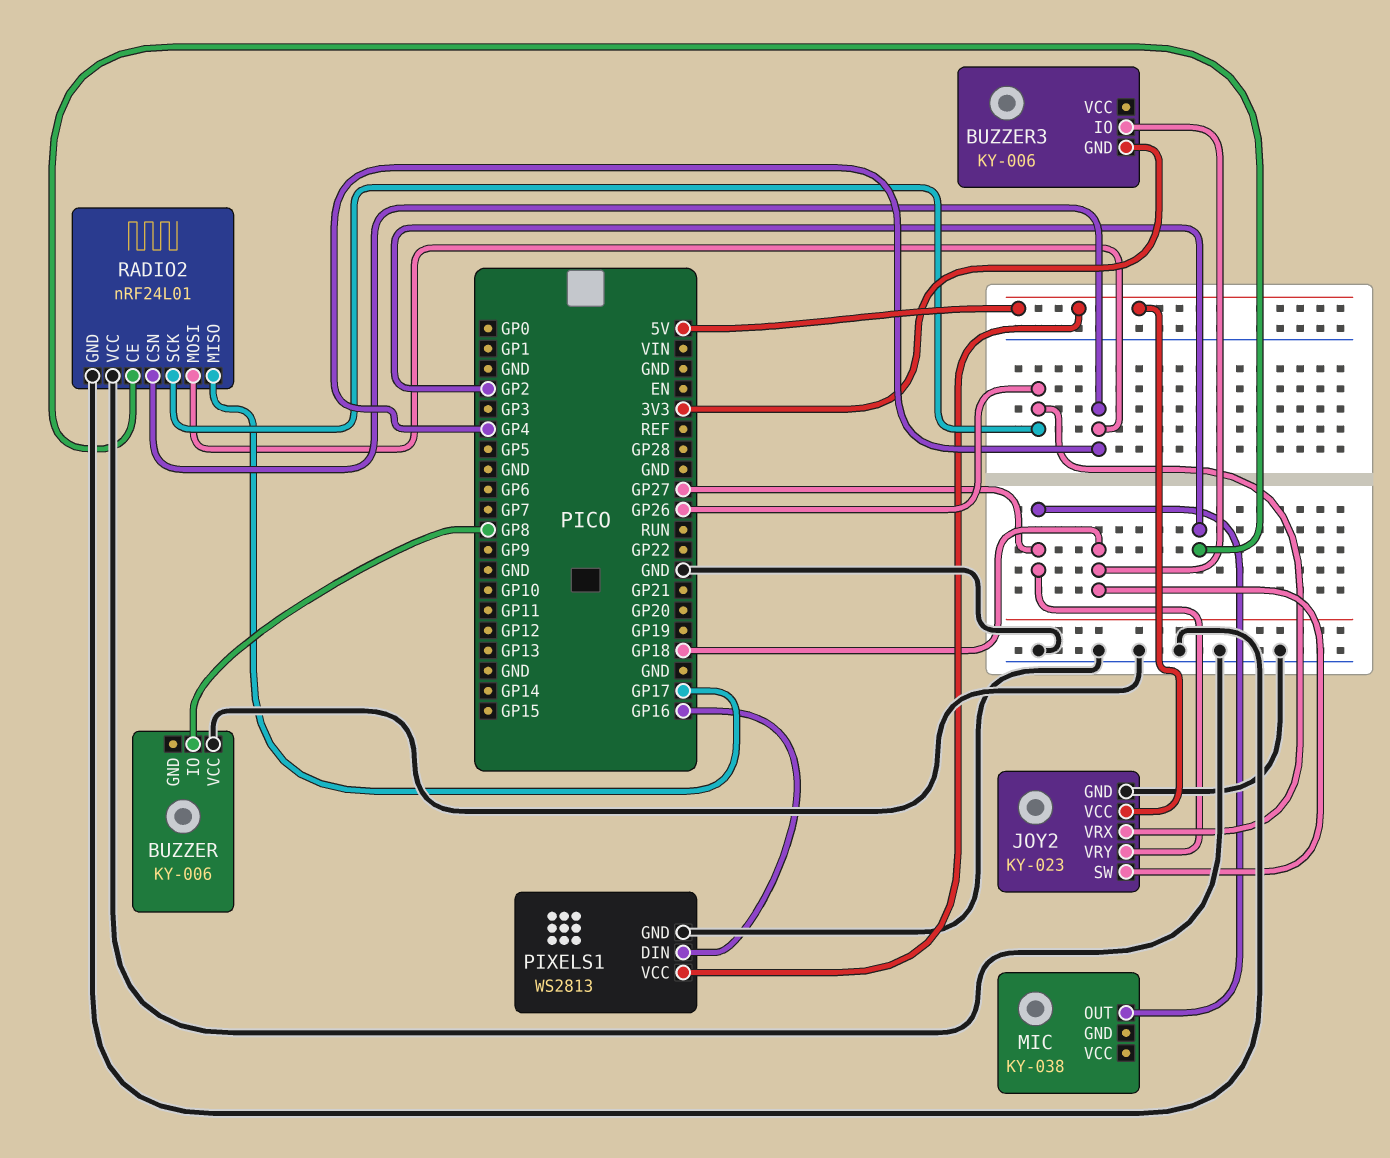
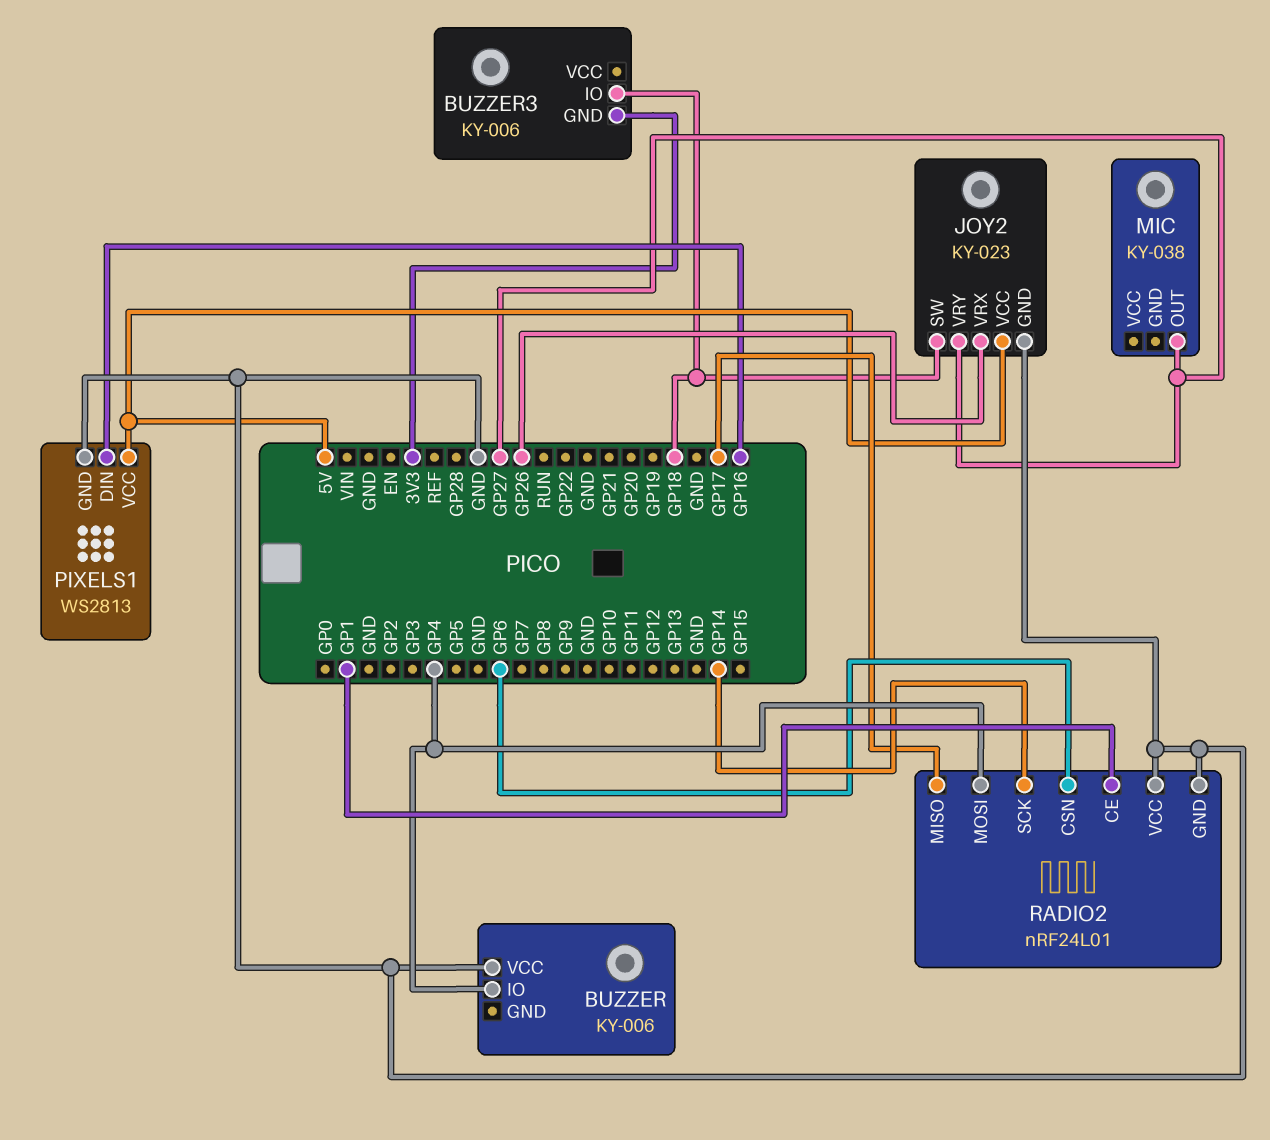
BUZZER pin IO: GP8 -> GP4
RADIO2 pin CE: GP2 -> GP1
RADIO2 pin CSN: GP4 -> GP6
RADIO2 pin SCK: GP26 -> GP14

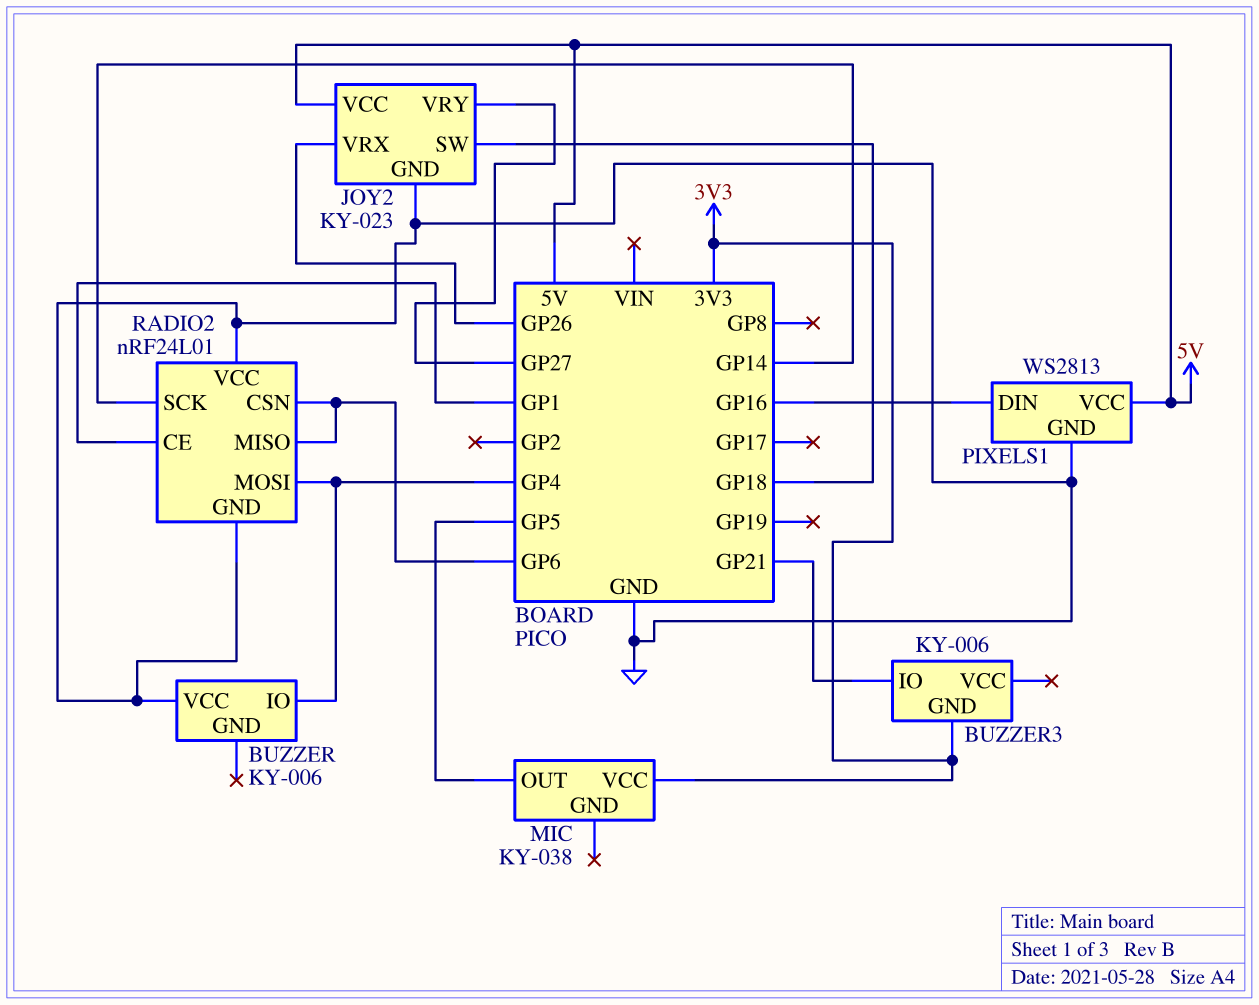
BUZZER3 pin IO: GP18 -> GP21
MIC pin OUT: GP27 -> GP5
MIC pin VCC: none -> 3V3
RADIO2 pin MISO: GP17 -> GP6

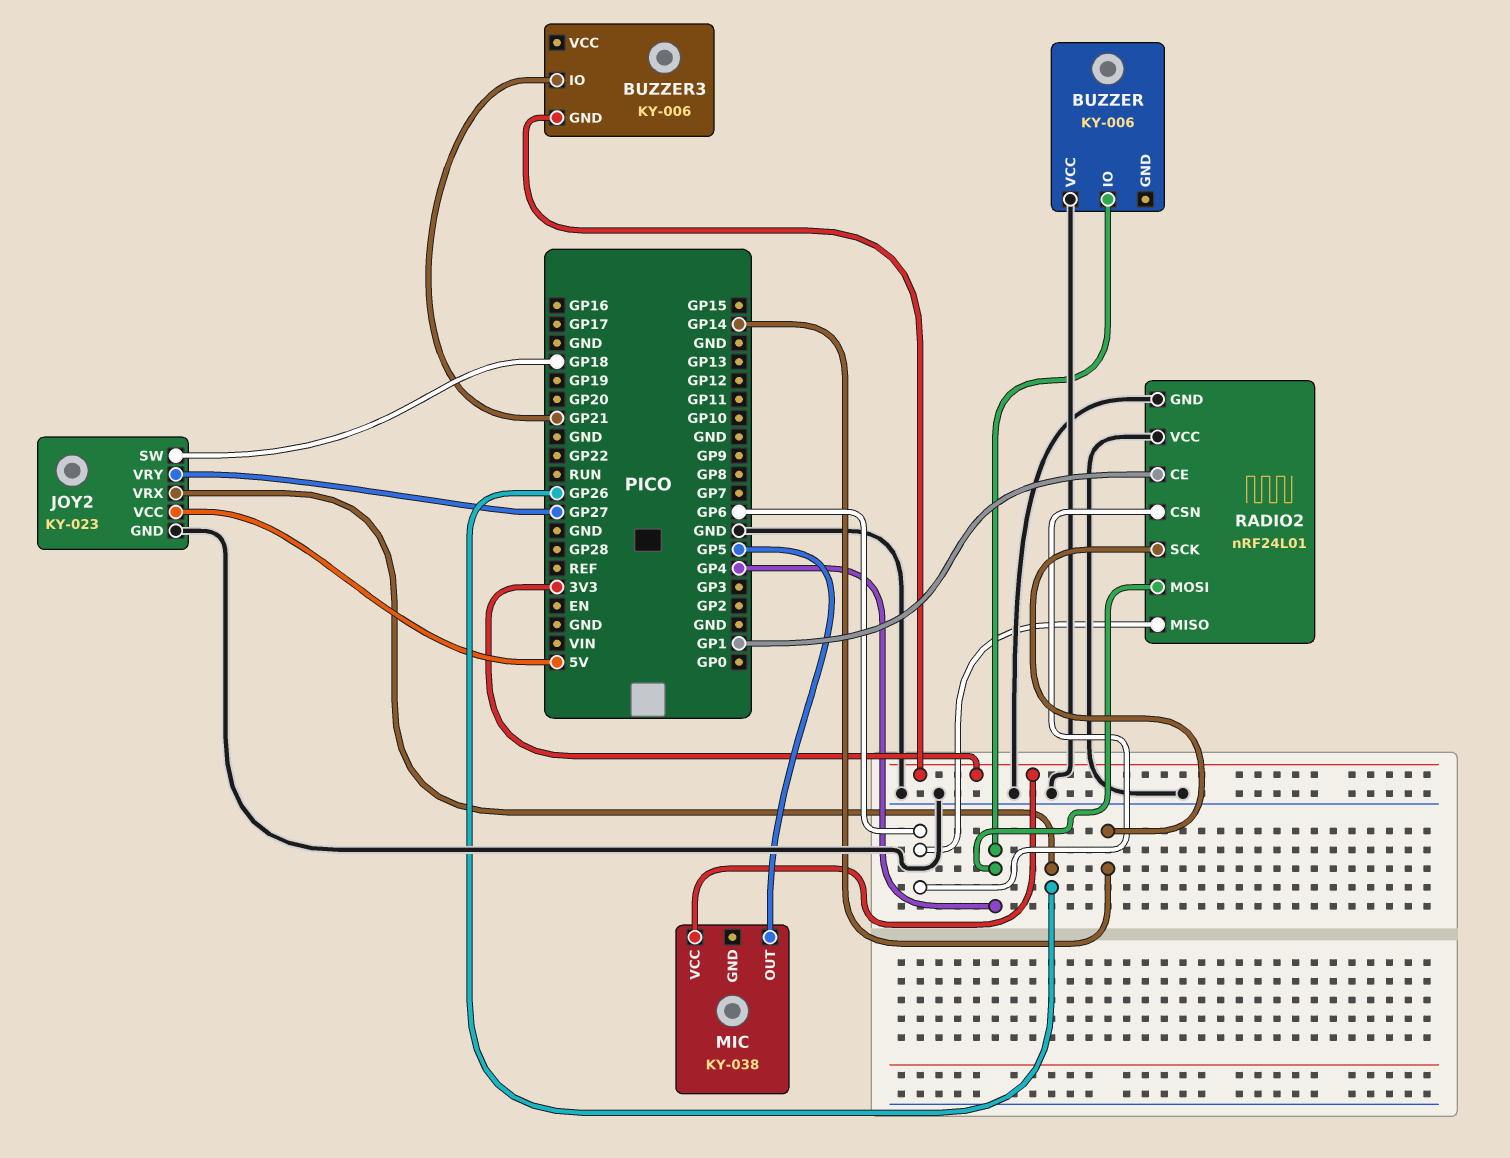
PIXELS1: WS2813 -> none
PIXELS1 pin DIN: GP16 -> none
PIXELS1 pin GND: GND -> none
PIXELS1 pin VCC: 5V -> none

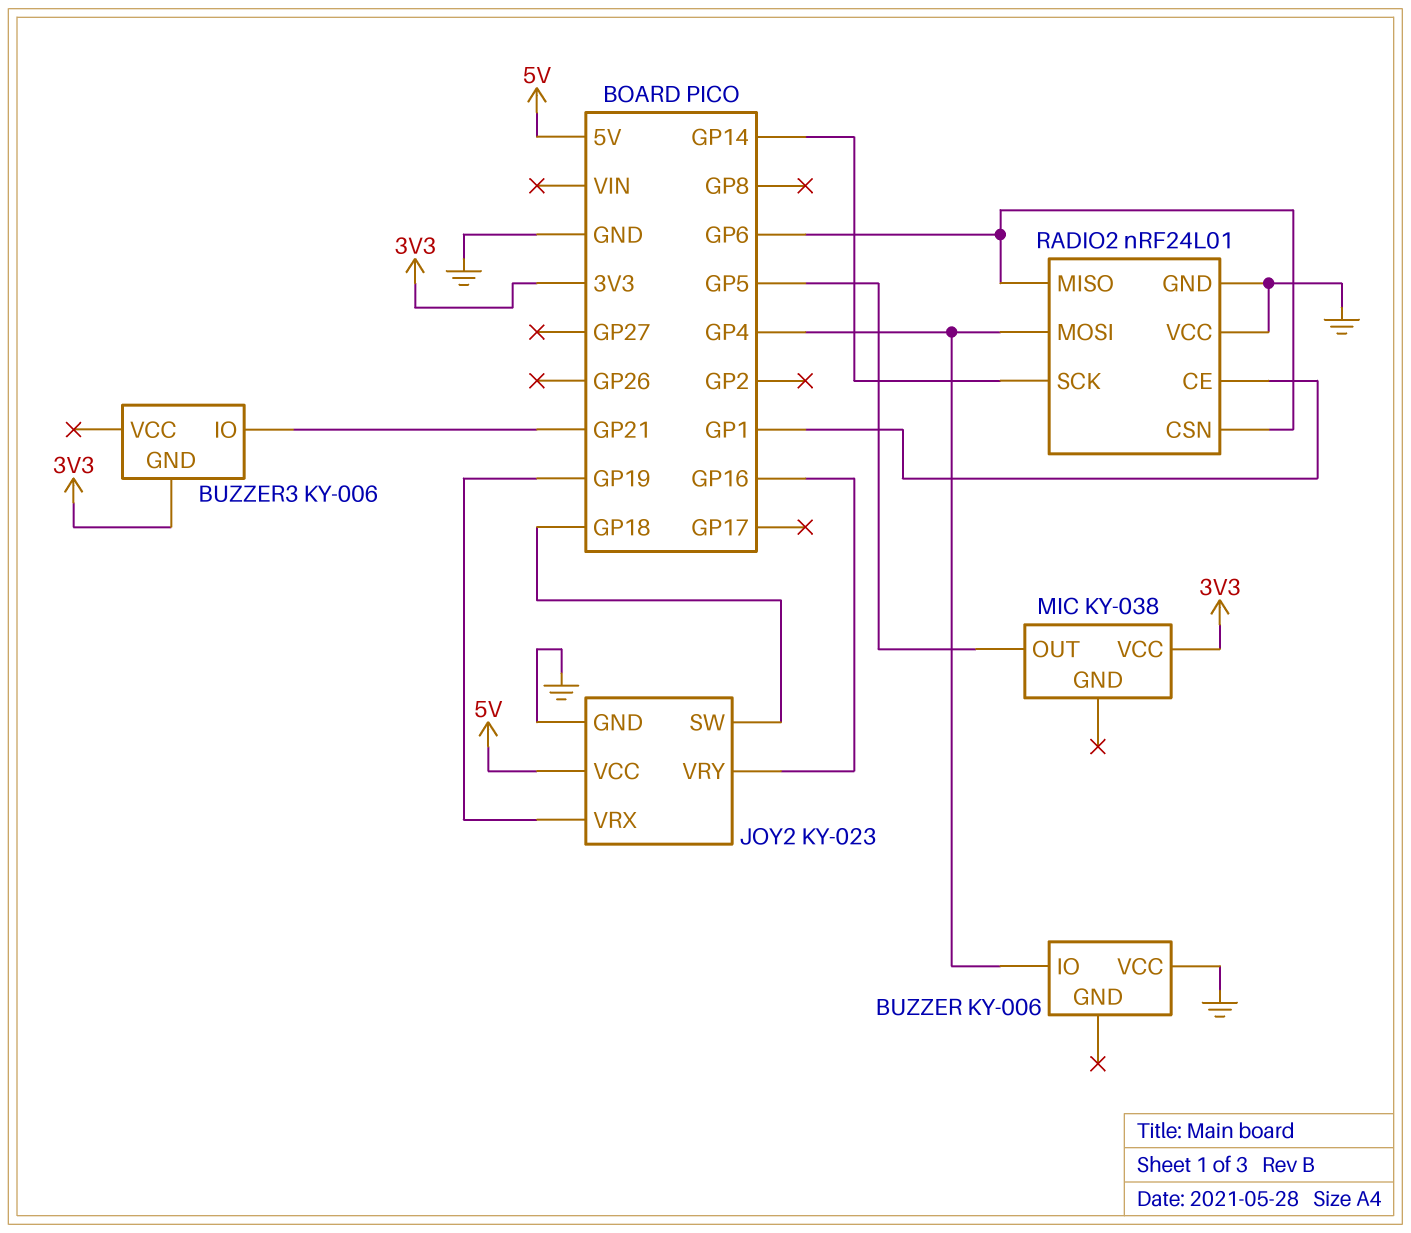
JOY2 pin VRX: GP26 -> GP19
JOY2 pin VRY: GP27 -> GP16

